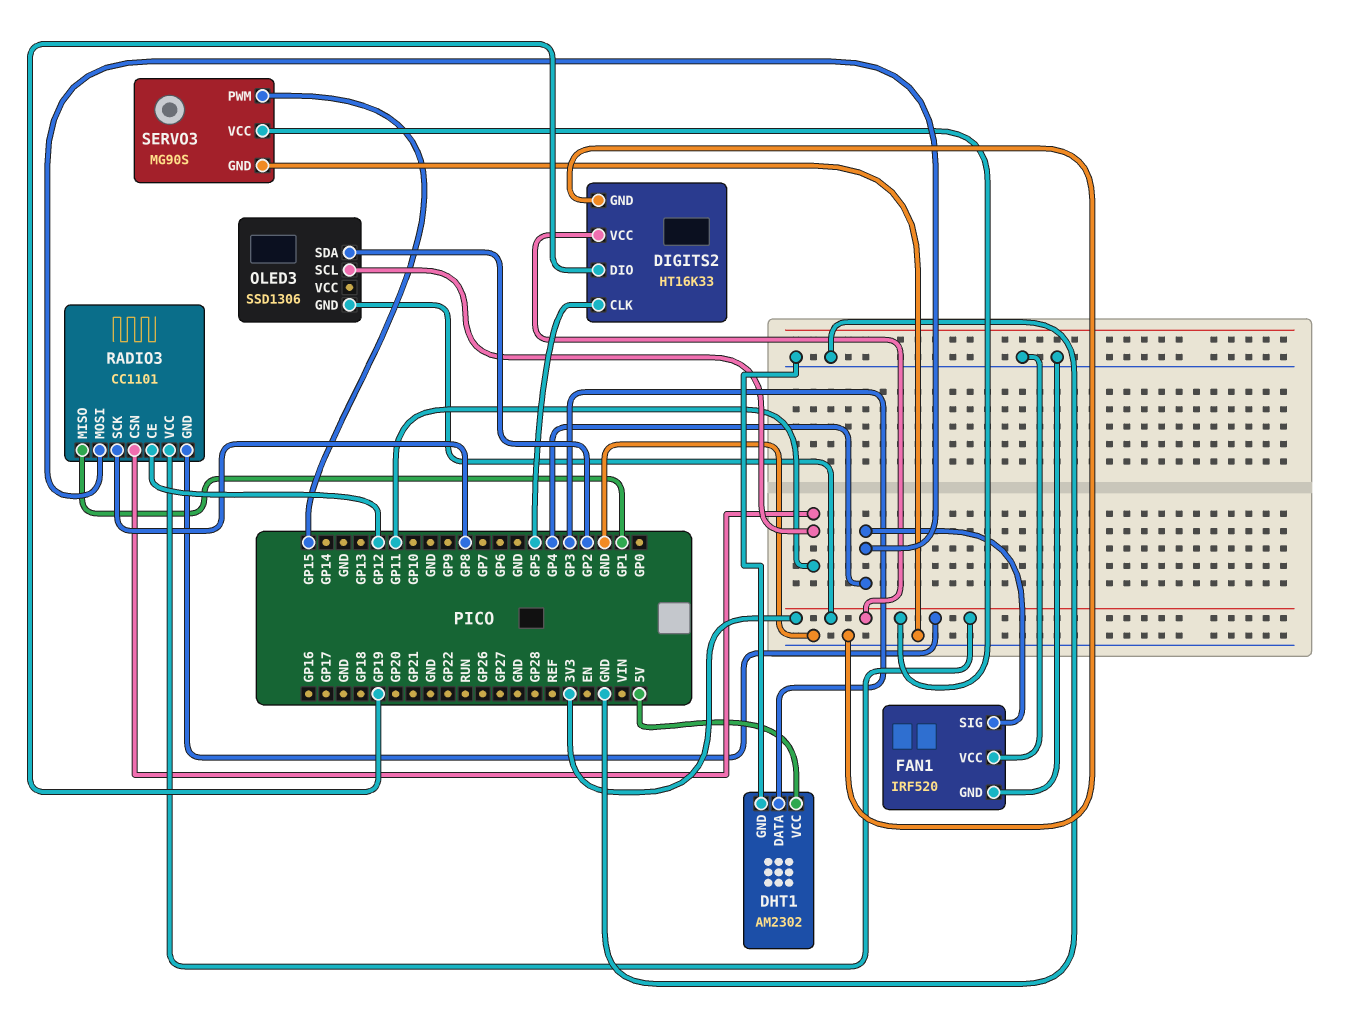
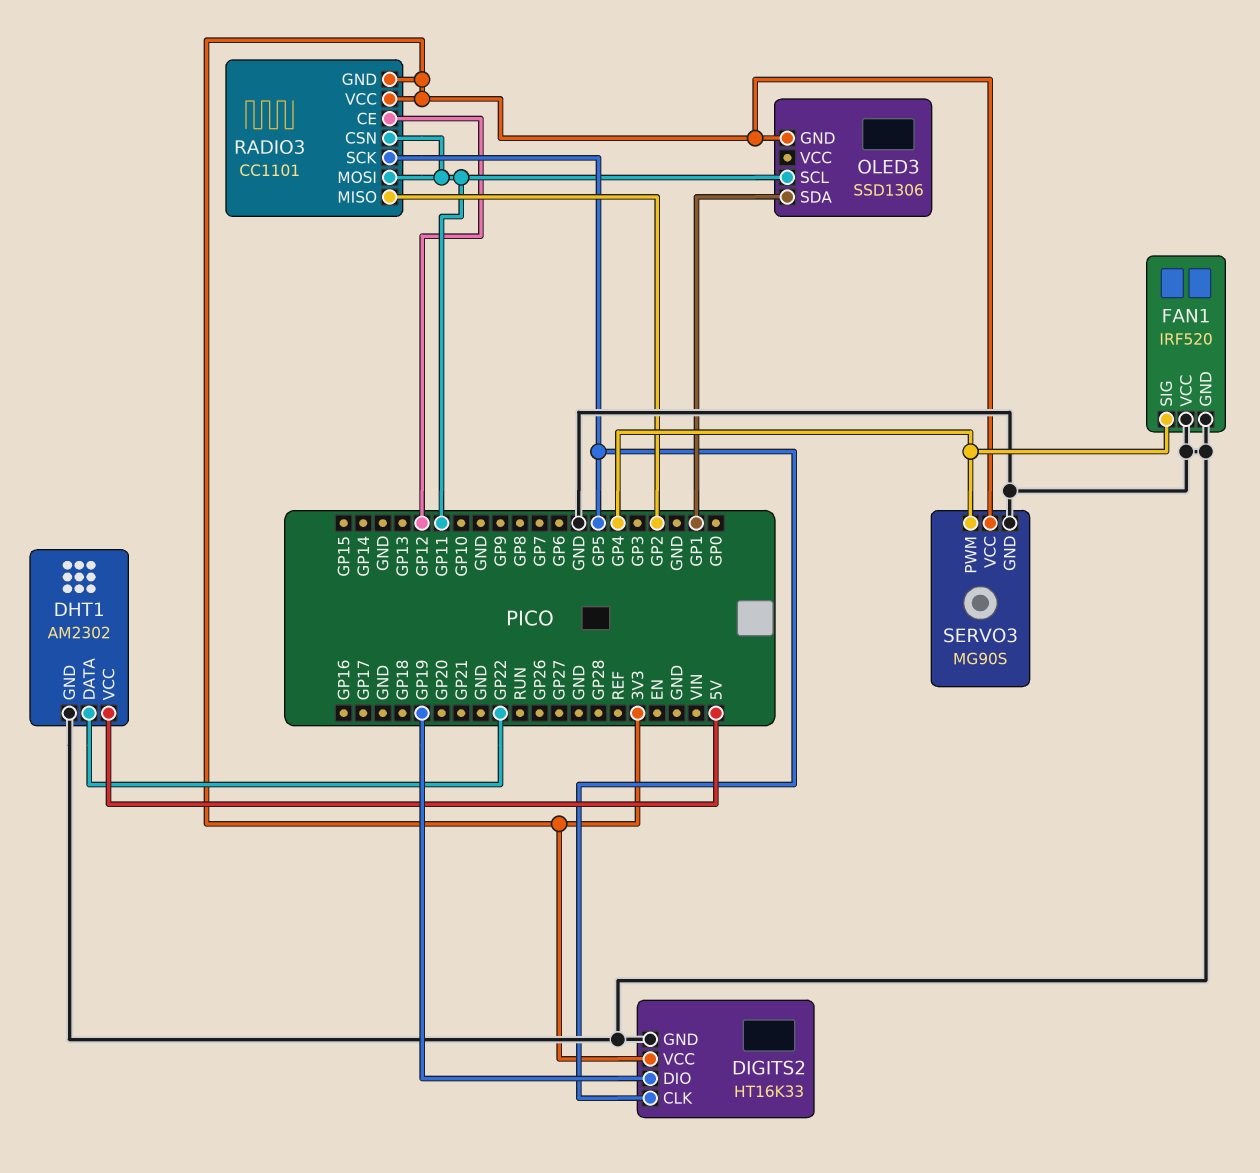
DHT1 pin DATA: GP3 -> GP22
OLED3 pin SDA: GP2 -> GP1
RADIO3 pin MISO: GP1 -> GP2
RADIO3 pin MOSI: GP4 -> GP11
RADIO3 pin SCK: GP8 -> GP5
SERVO3 pin PWM: GP15 -> GP4

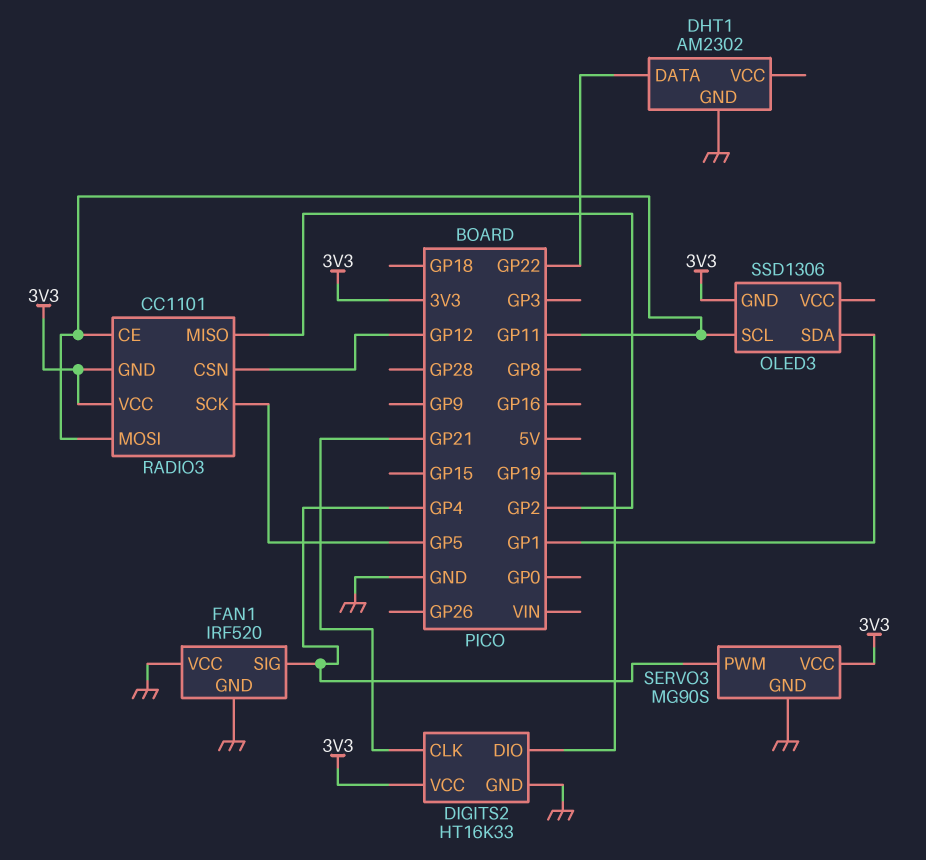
DHT1 pin VCC: 5V -> none
DIGITS2 pin CLK: GP5 -> GP21
RADIO3 pin CE: GP12 -> GP11
RADIO3 pin CSN: GP11 -> GP12

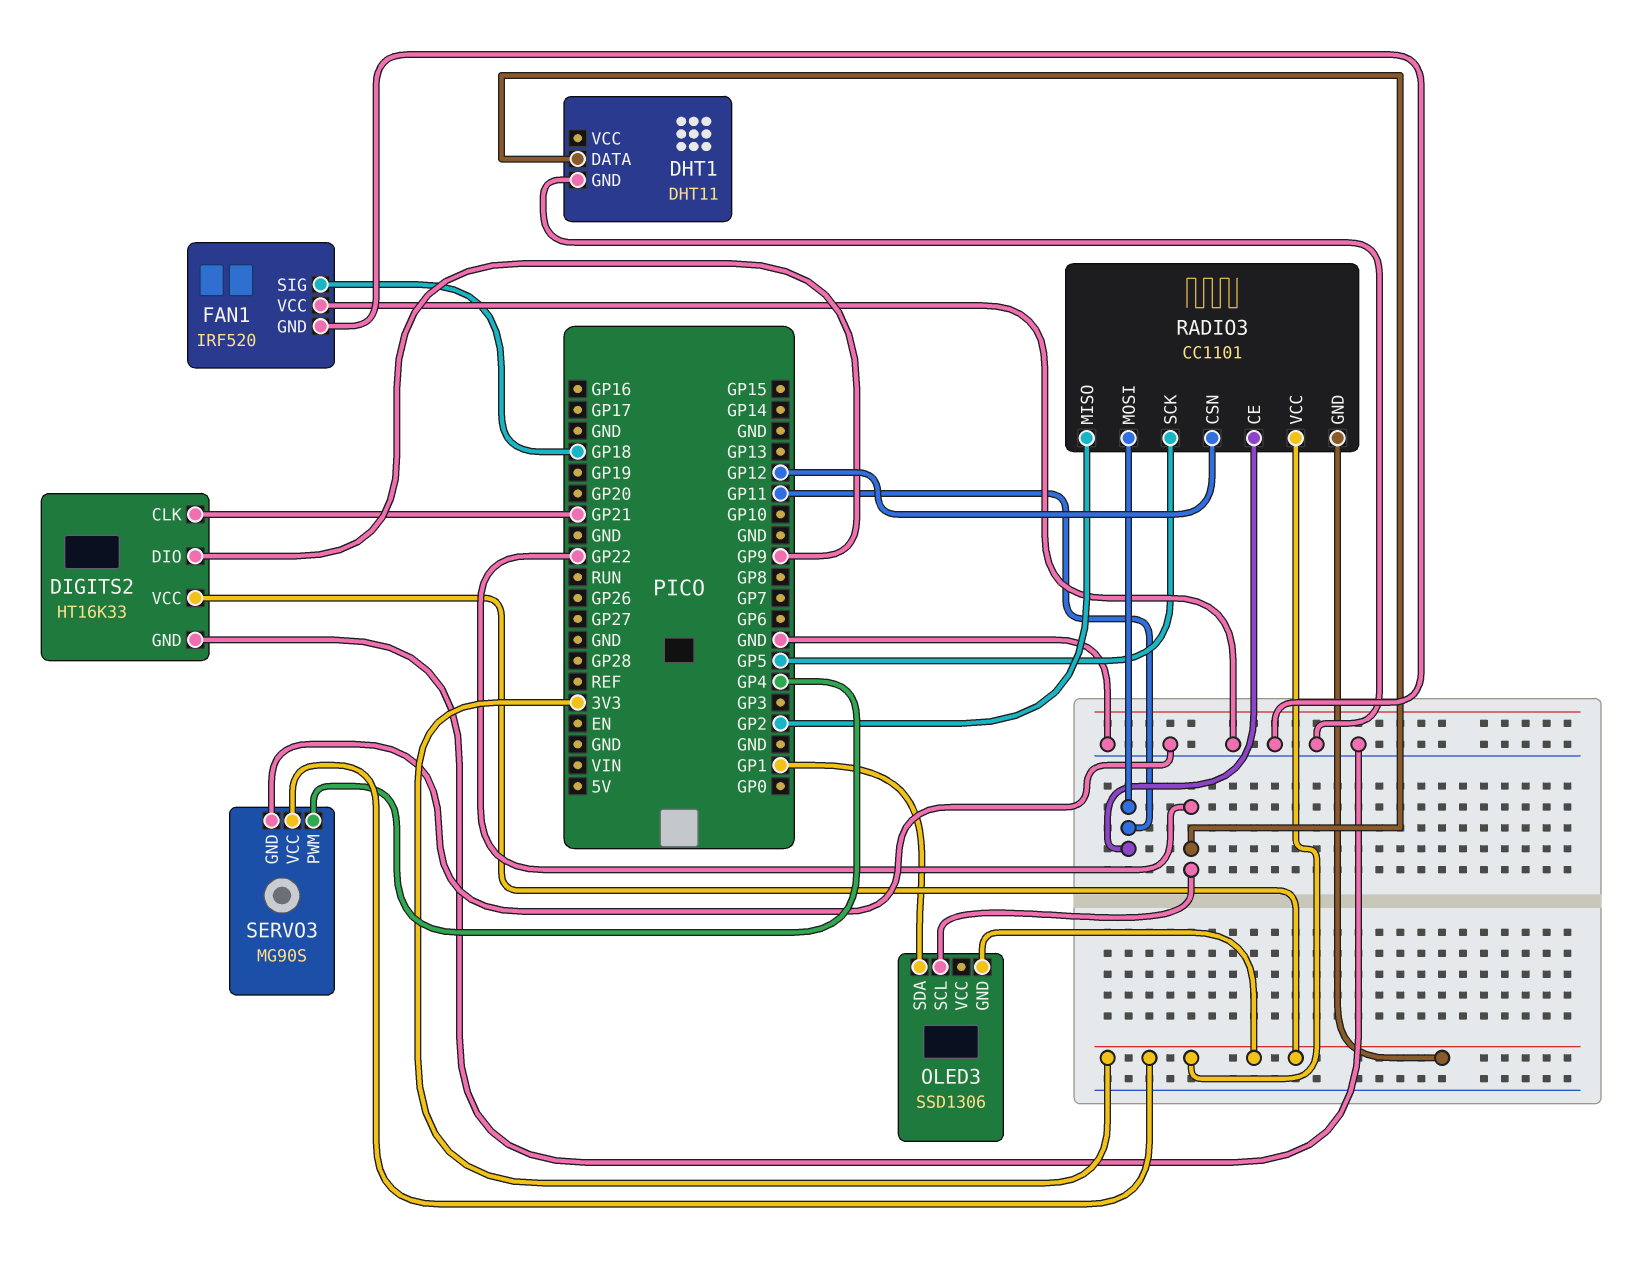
DHT1: AM2302 -> DHT11
DIGITS2 pin DIO: GP19 -> GP9
FAN1 pin SIG: GP4 -> GP18
OLED3 pin SCL: GP11 -> GP22

